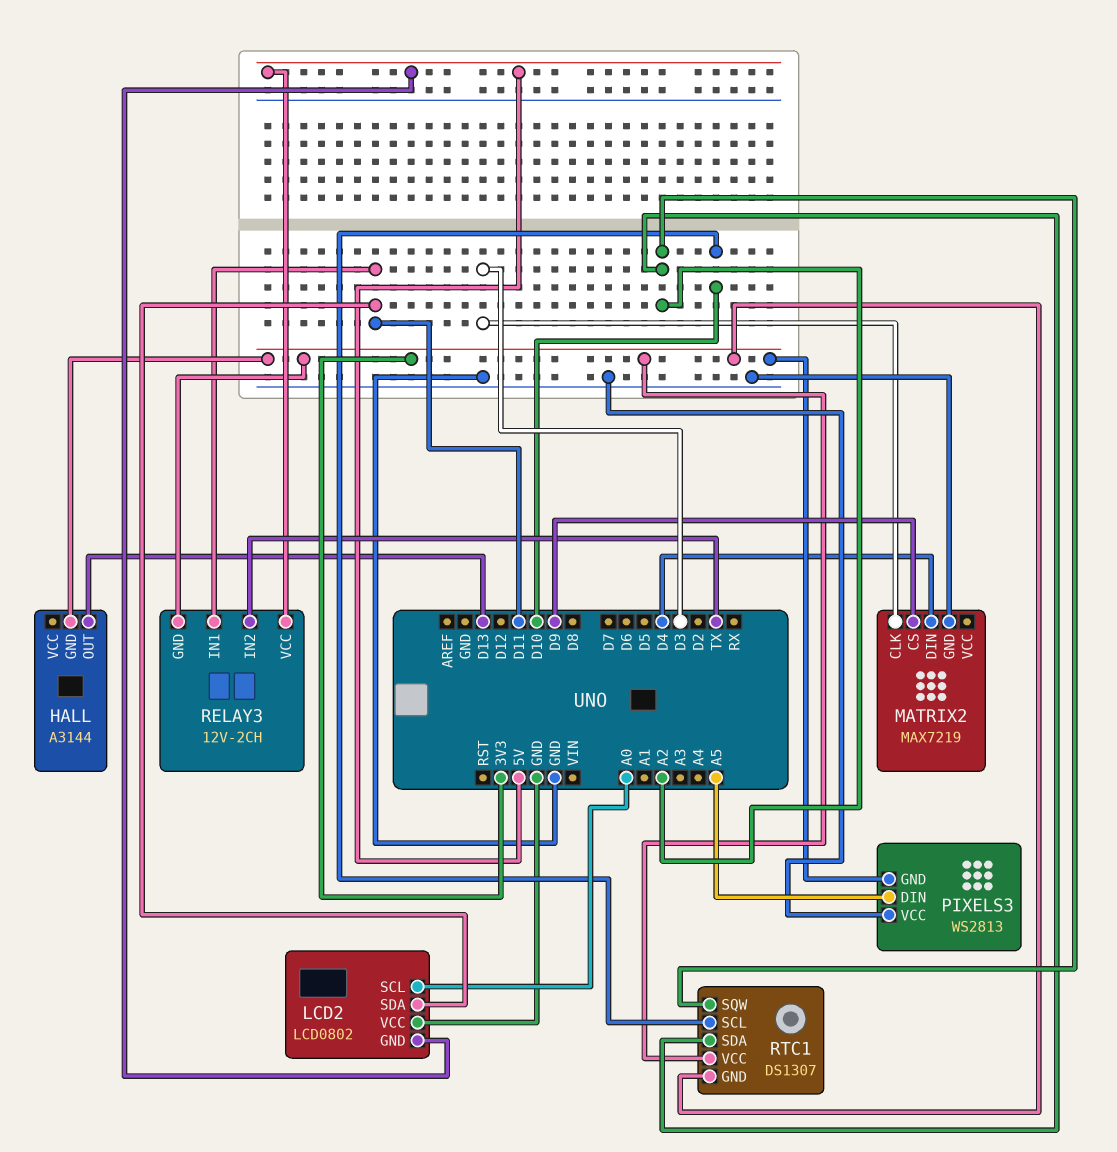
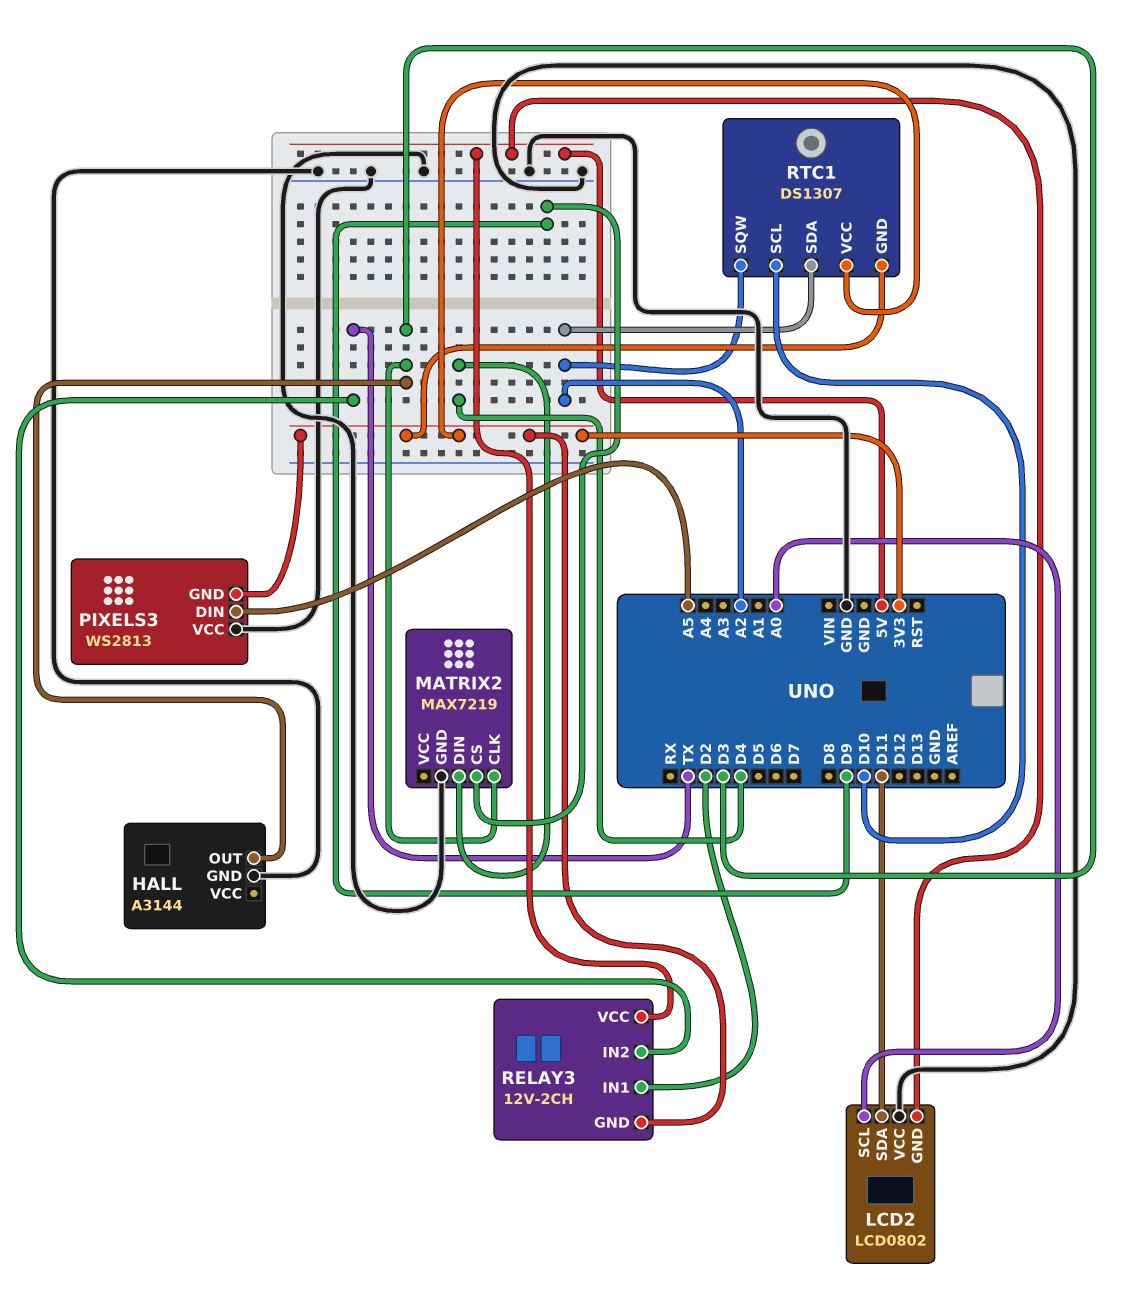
HALL pin GND: 3V3 -> GND
HALL pin OUT: D13 -> D3
RELAY3 pin IN1: D11 -> D2

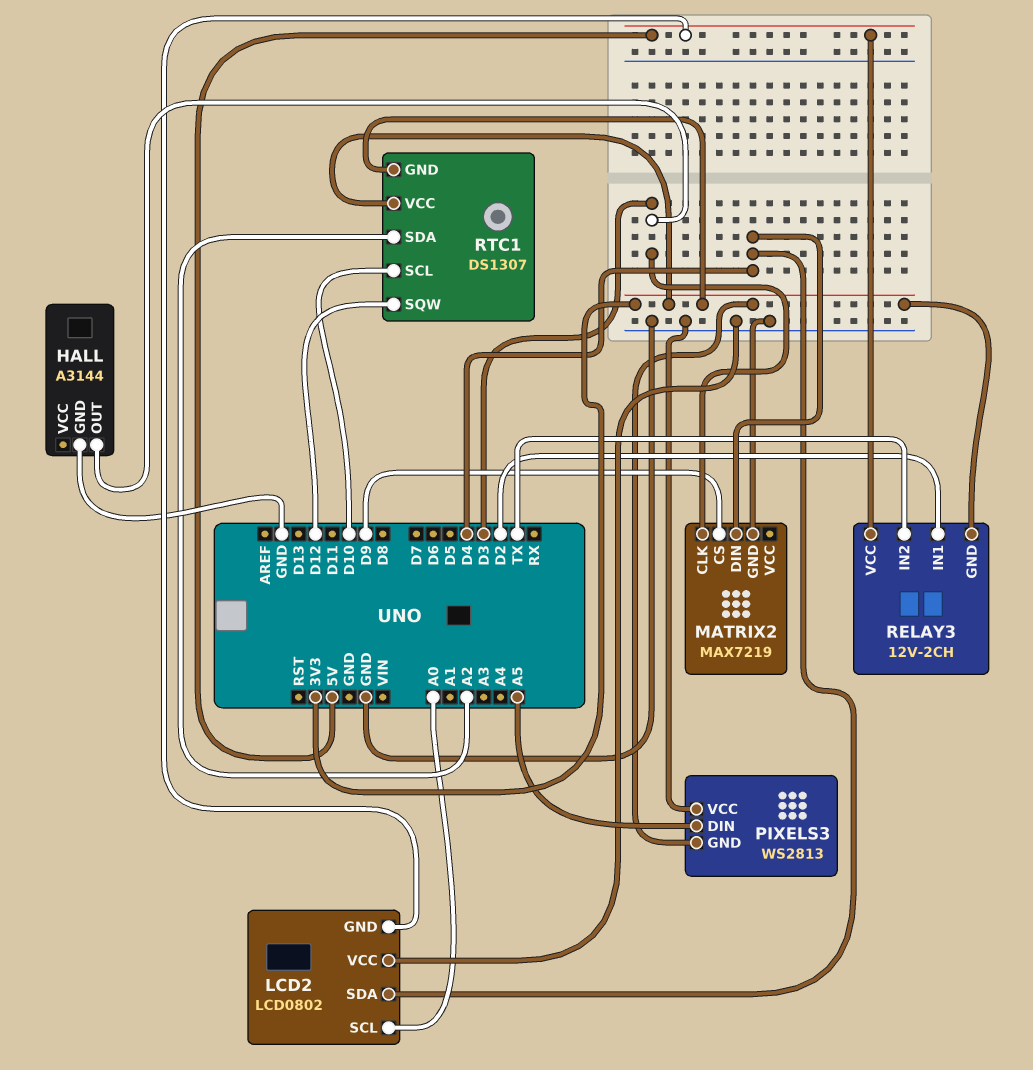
LCD2 pin SDA: D11 -> D4
RTC1 pin SQW: A2 -> D12

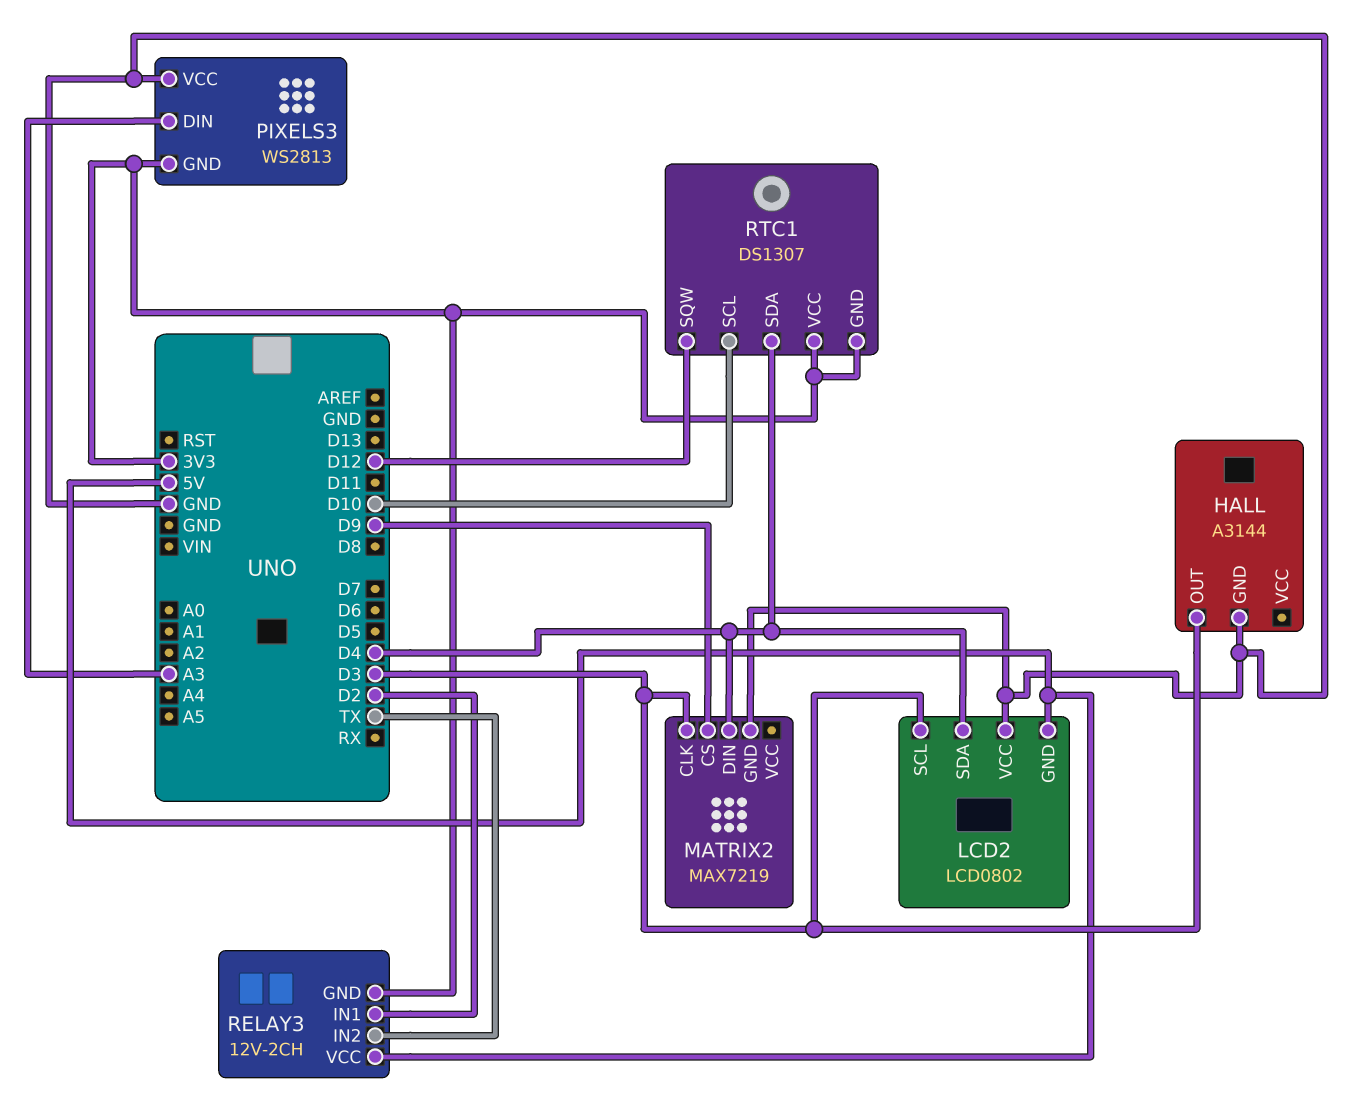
LCD2 pin SCL: A0 -> D3
PIXELS3 pin DIN: A5 -> A3
RTC1 pin SDA: A2 -> D4

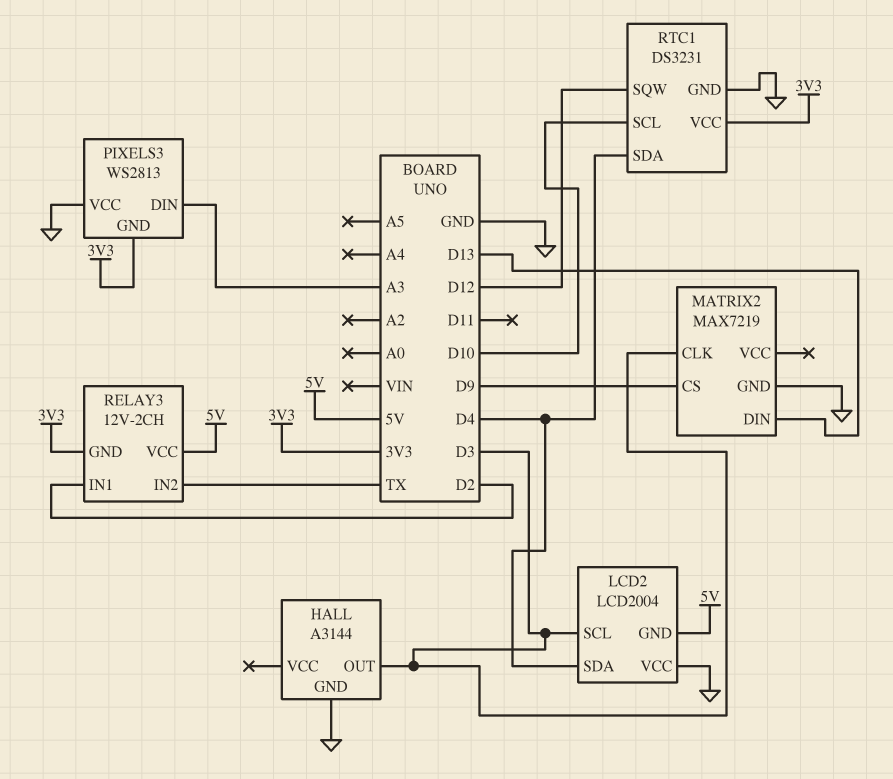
LCD2: LCD0802 -> LCD2004
MATRIX2 pin DIN: D4 -> D13
RTC1: DS1307 -> DS3231
RTC1 pin GND: 3V3 -> GND

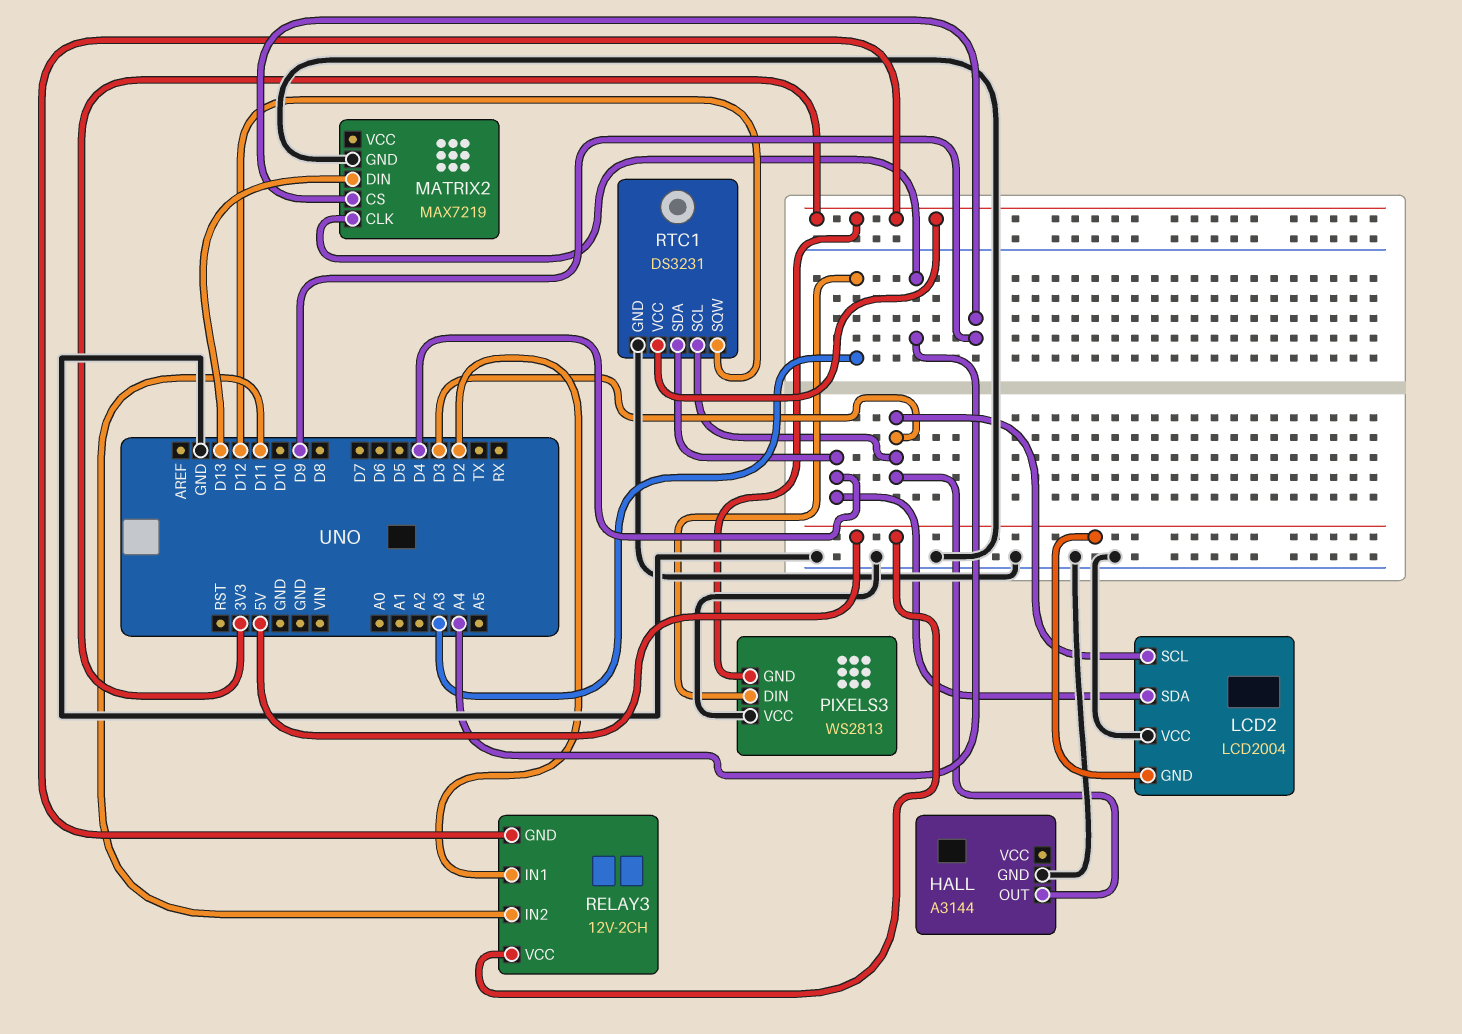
MATRIX2 pin CLK: D3 -> A4
RELAY3 pin IN2: TX -> D11
RTC1 pin SCL: D10 -> D3

